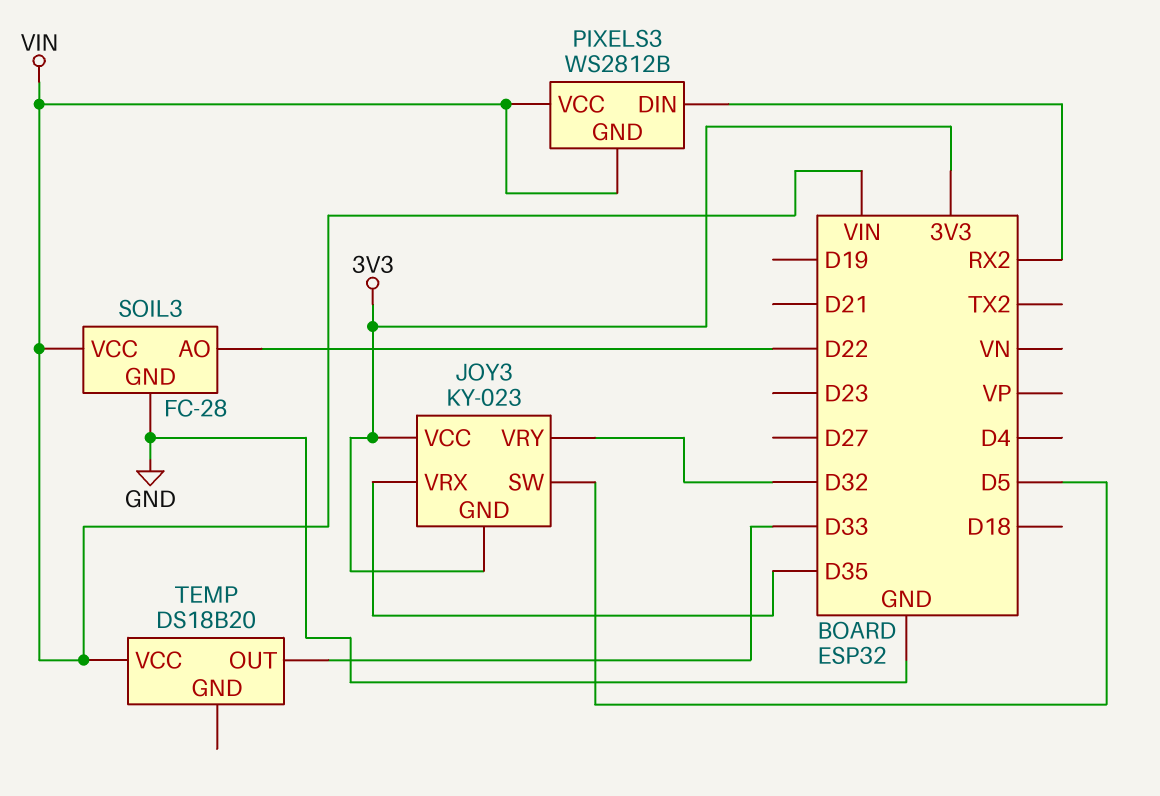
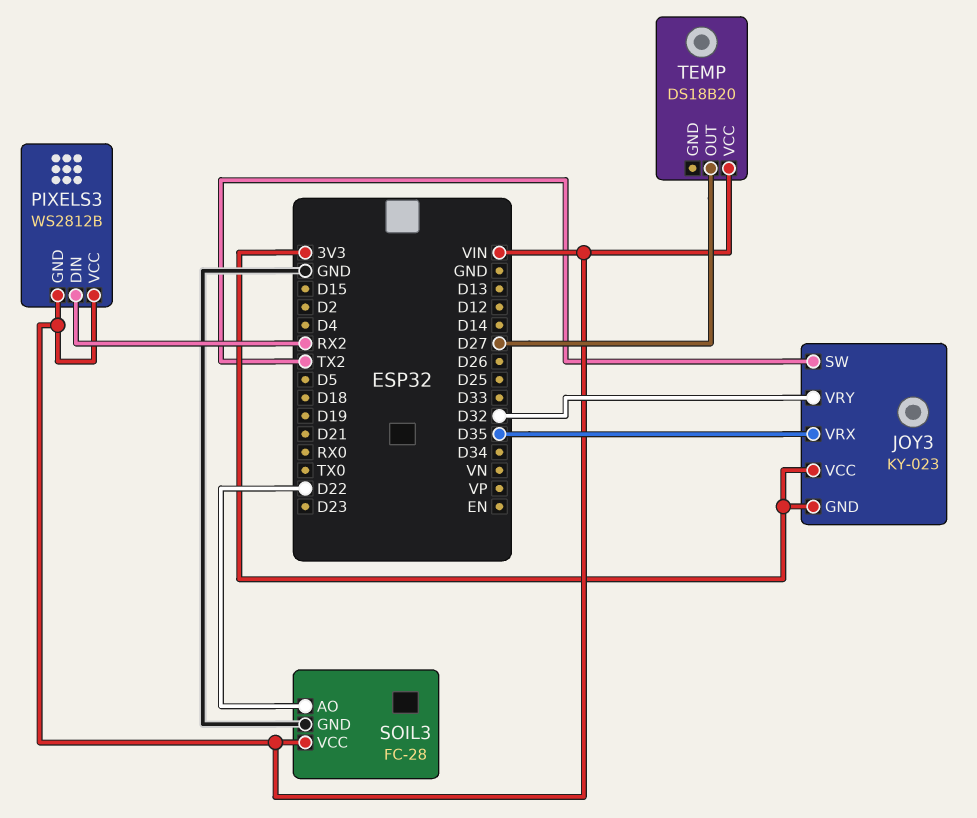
JOY3 pin SW: D5 -> TX2
TEMP pin OUT: D33 -> D27

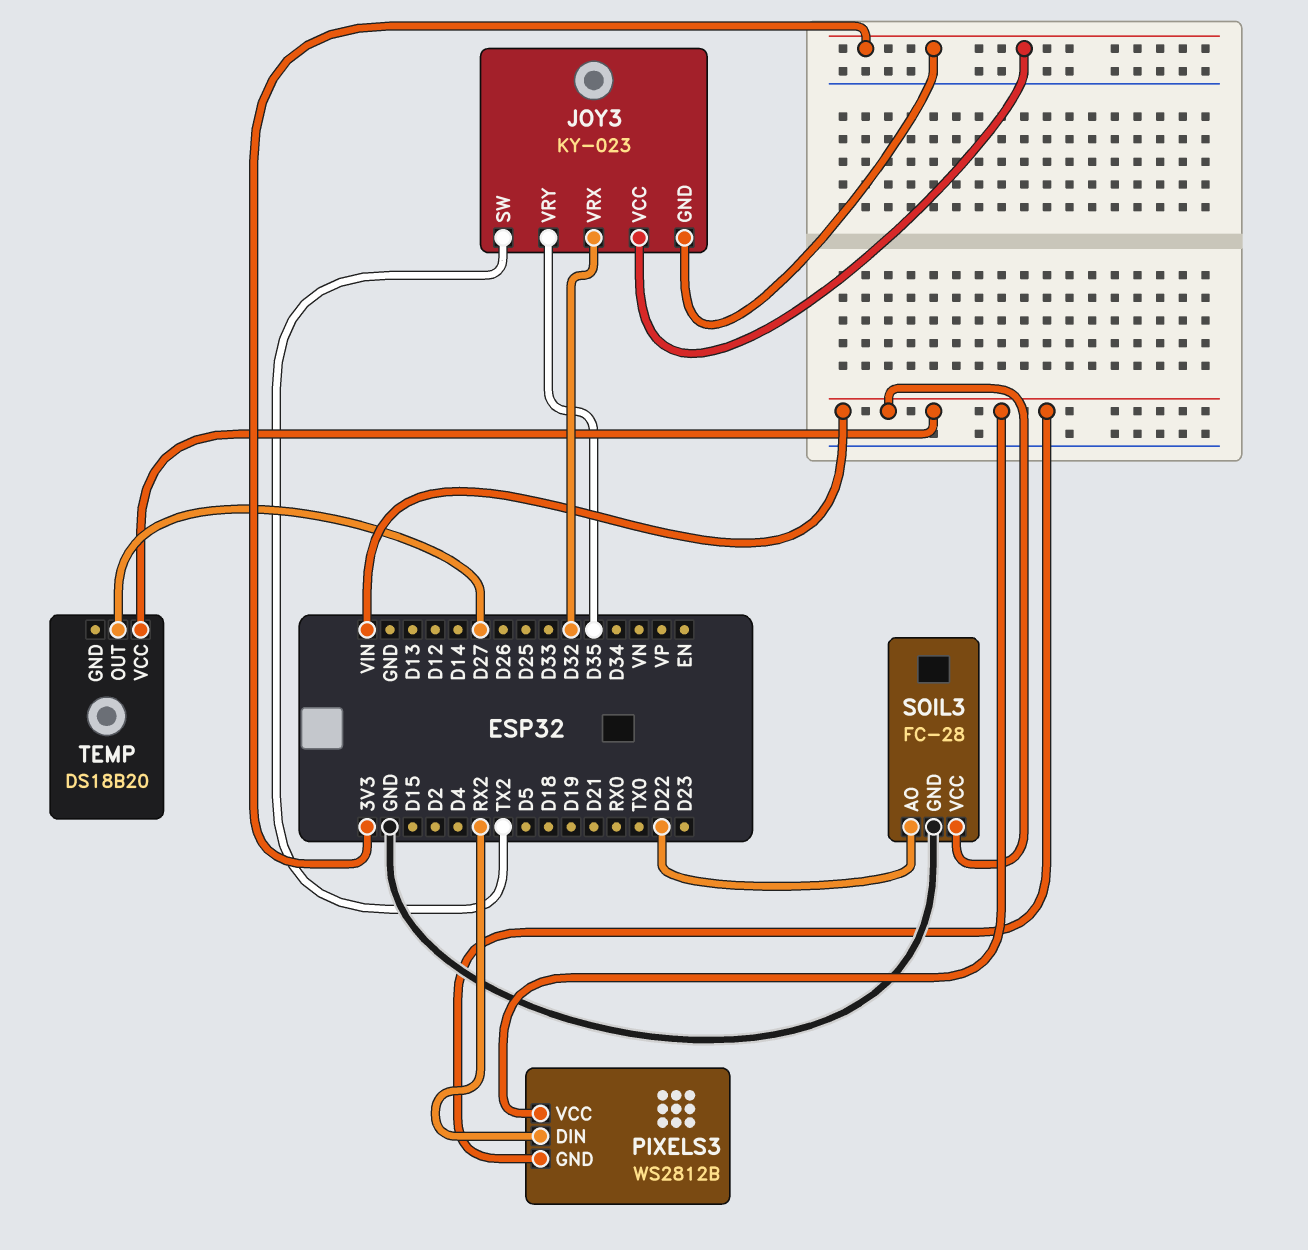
JOY3 pin VRX: D35 -> D32
JOY3 pin VRY: D32 -> D35

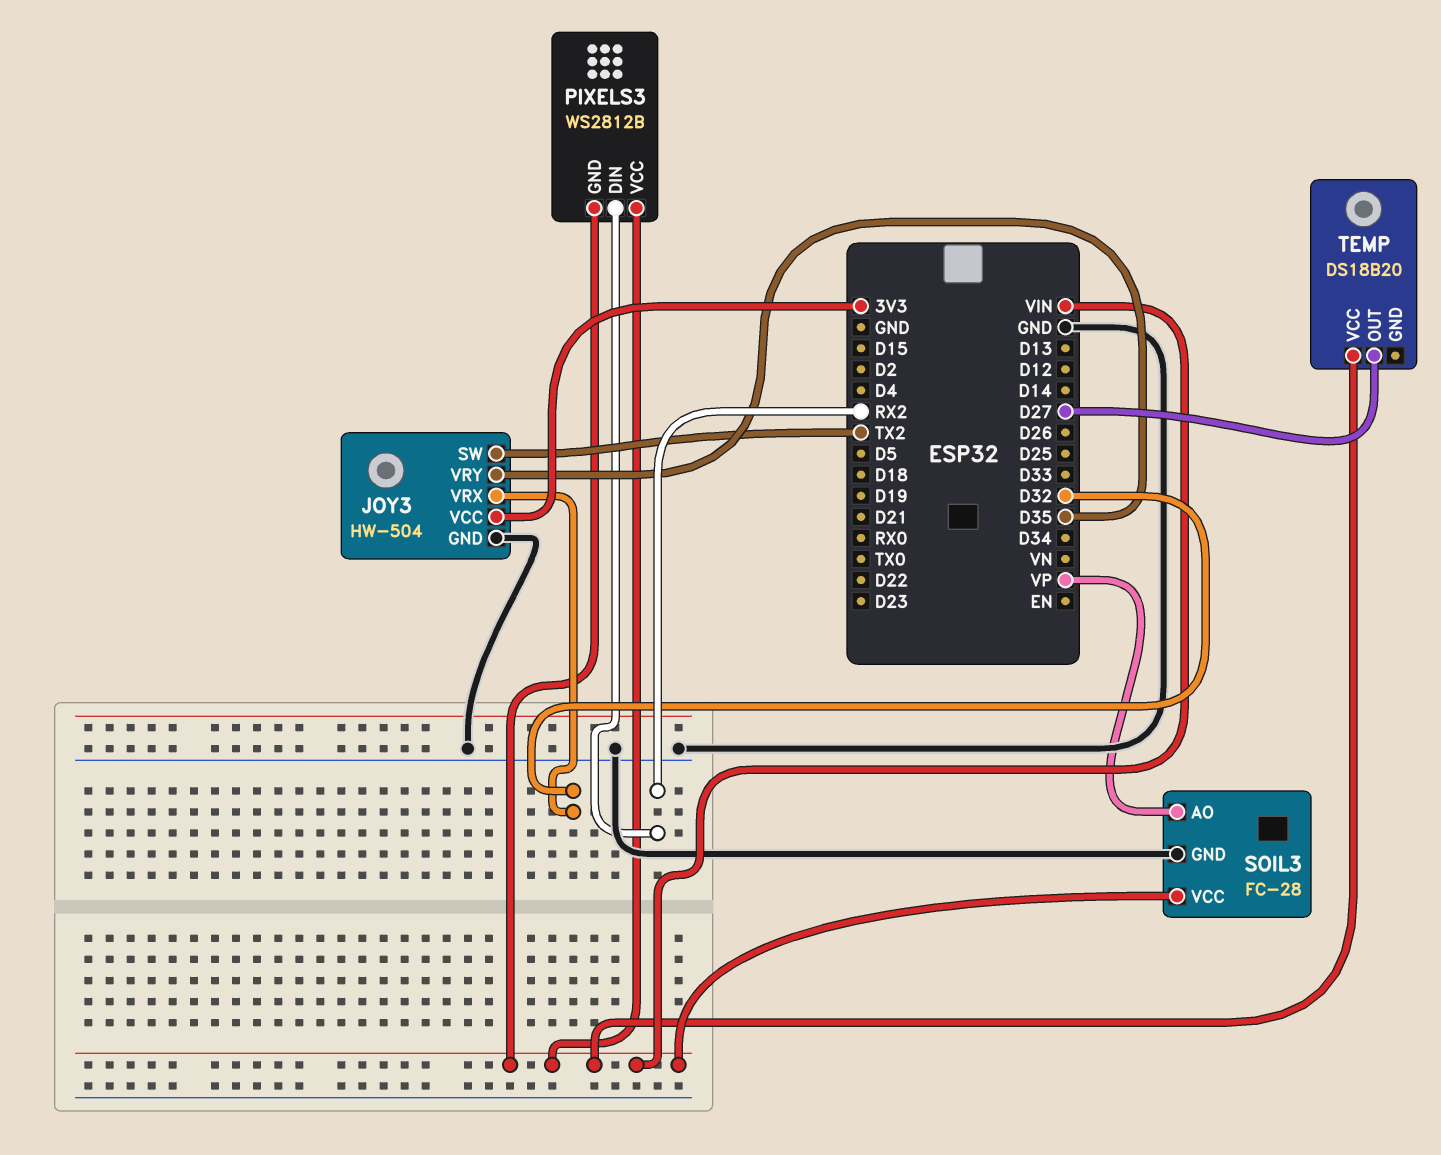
JOY3: KY-023 -> HW-504
JOY3 pin GND: 3V3 -> GND
SOIL3 pin AO: D22 -> VP

